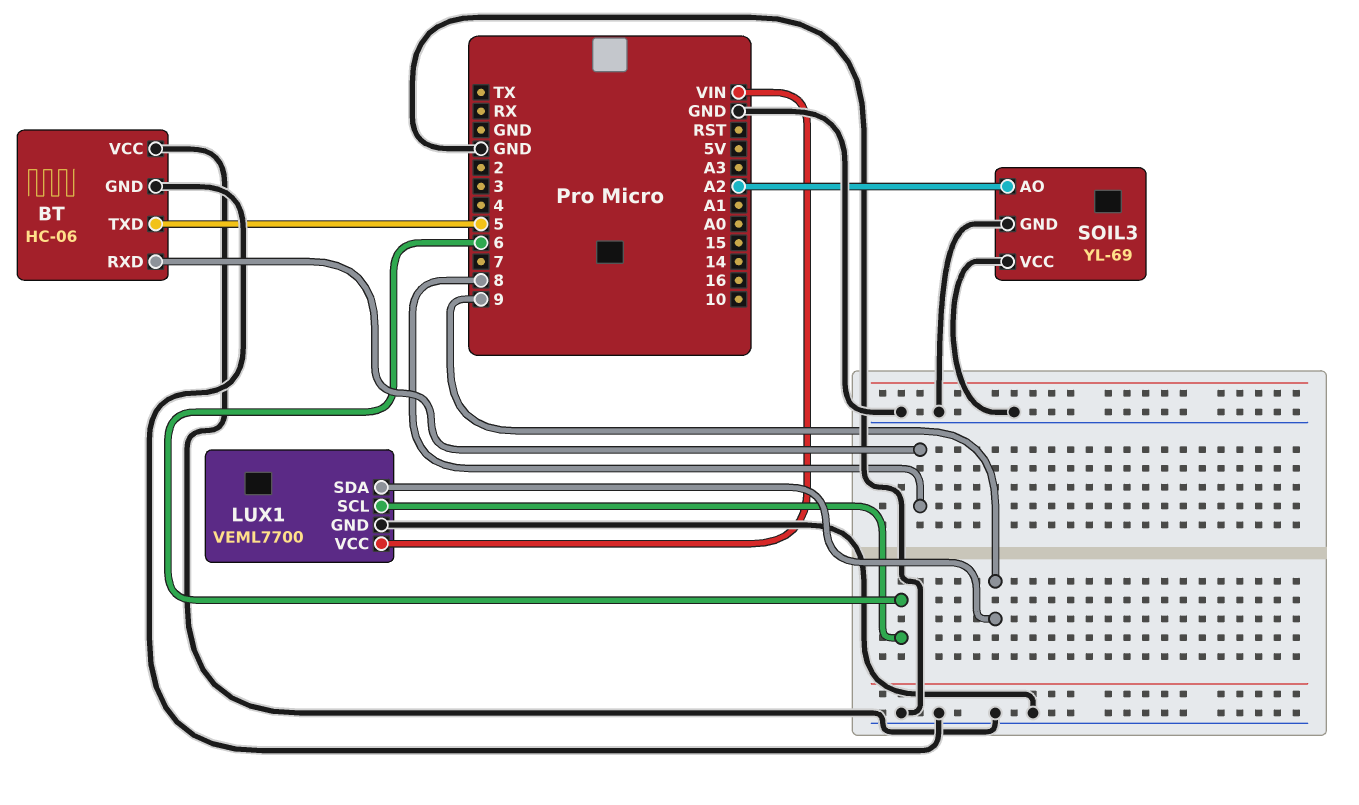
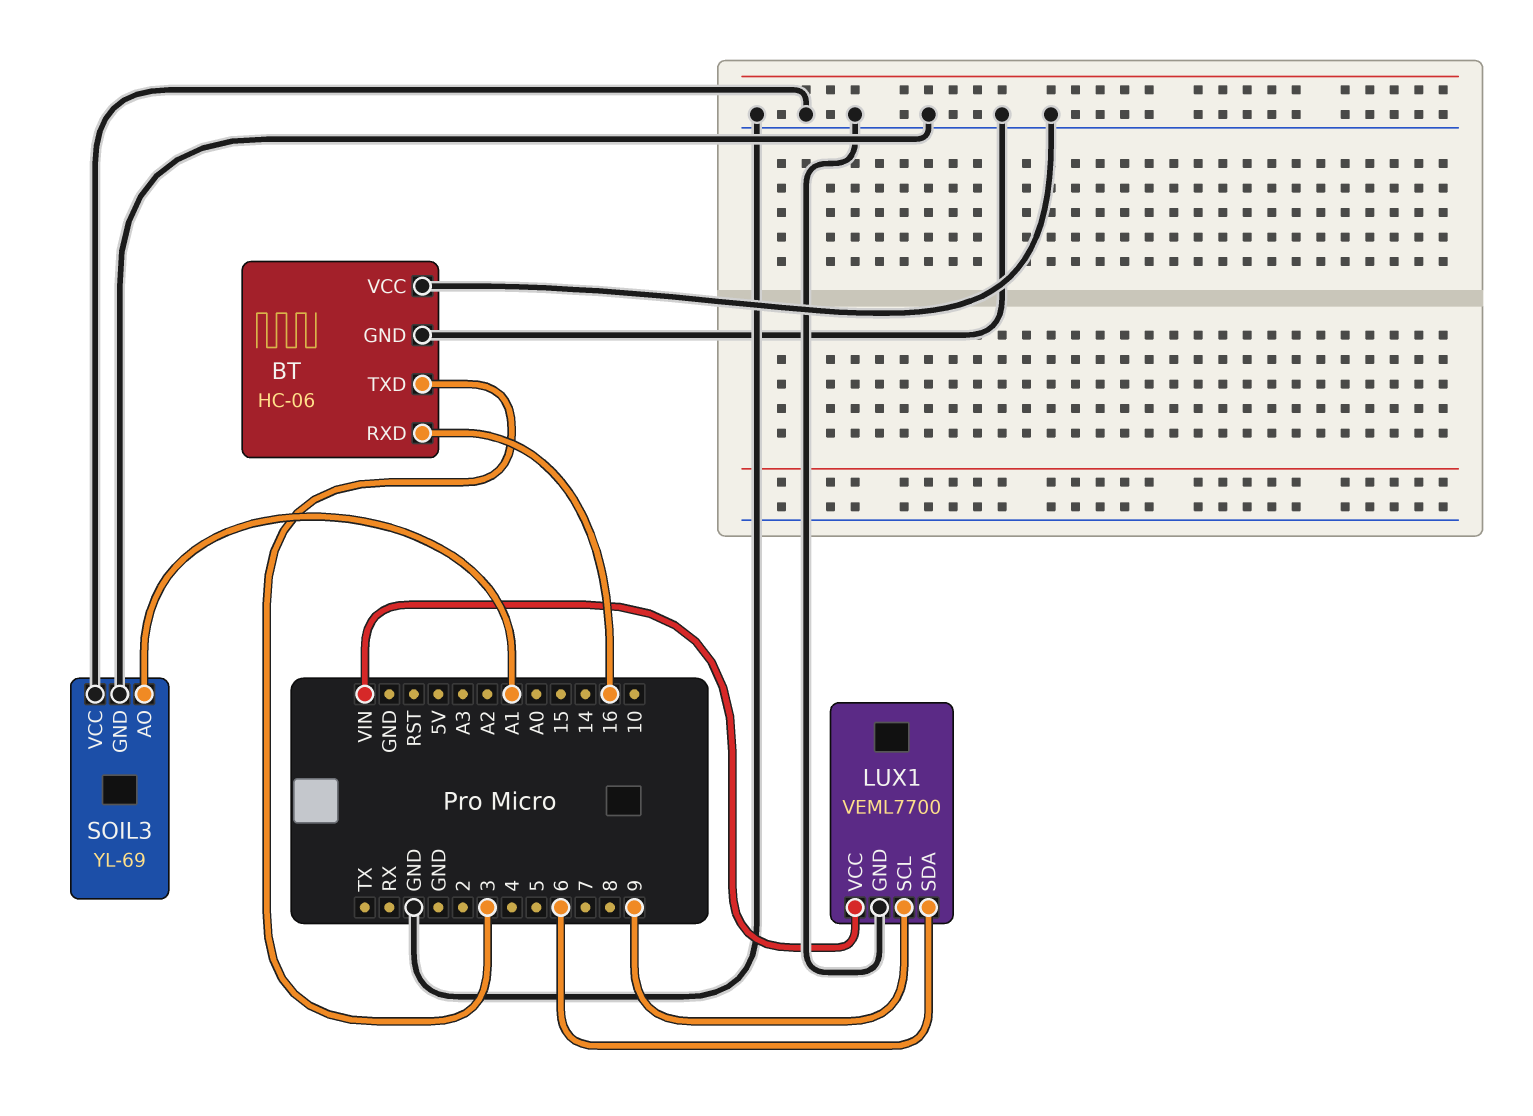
BT pin RXD: 8 -> 16
BT pin TXD: 5 -> 3
LUX1 pin SCL: 6 -> 9
LUX1 pin SDA: 9 -> 6
SOIL3 pin AO: A2 -> A1

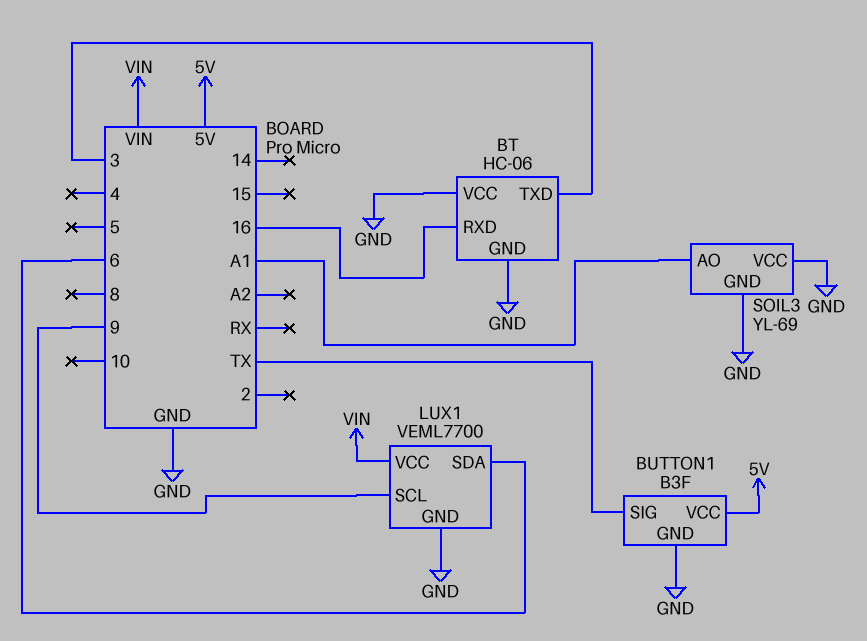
BUTTON1: none -> B3F
BUTTON1 pin GND: none -> GND
BUTTON1 pin SIG: none -> TX
BUTTON1 pin VCC: none -> 5V

